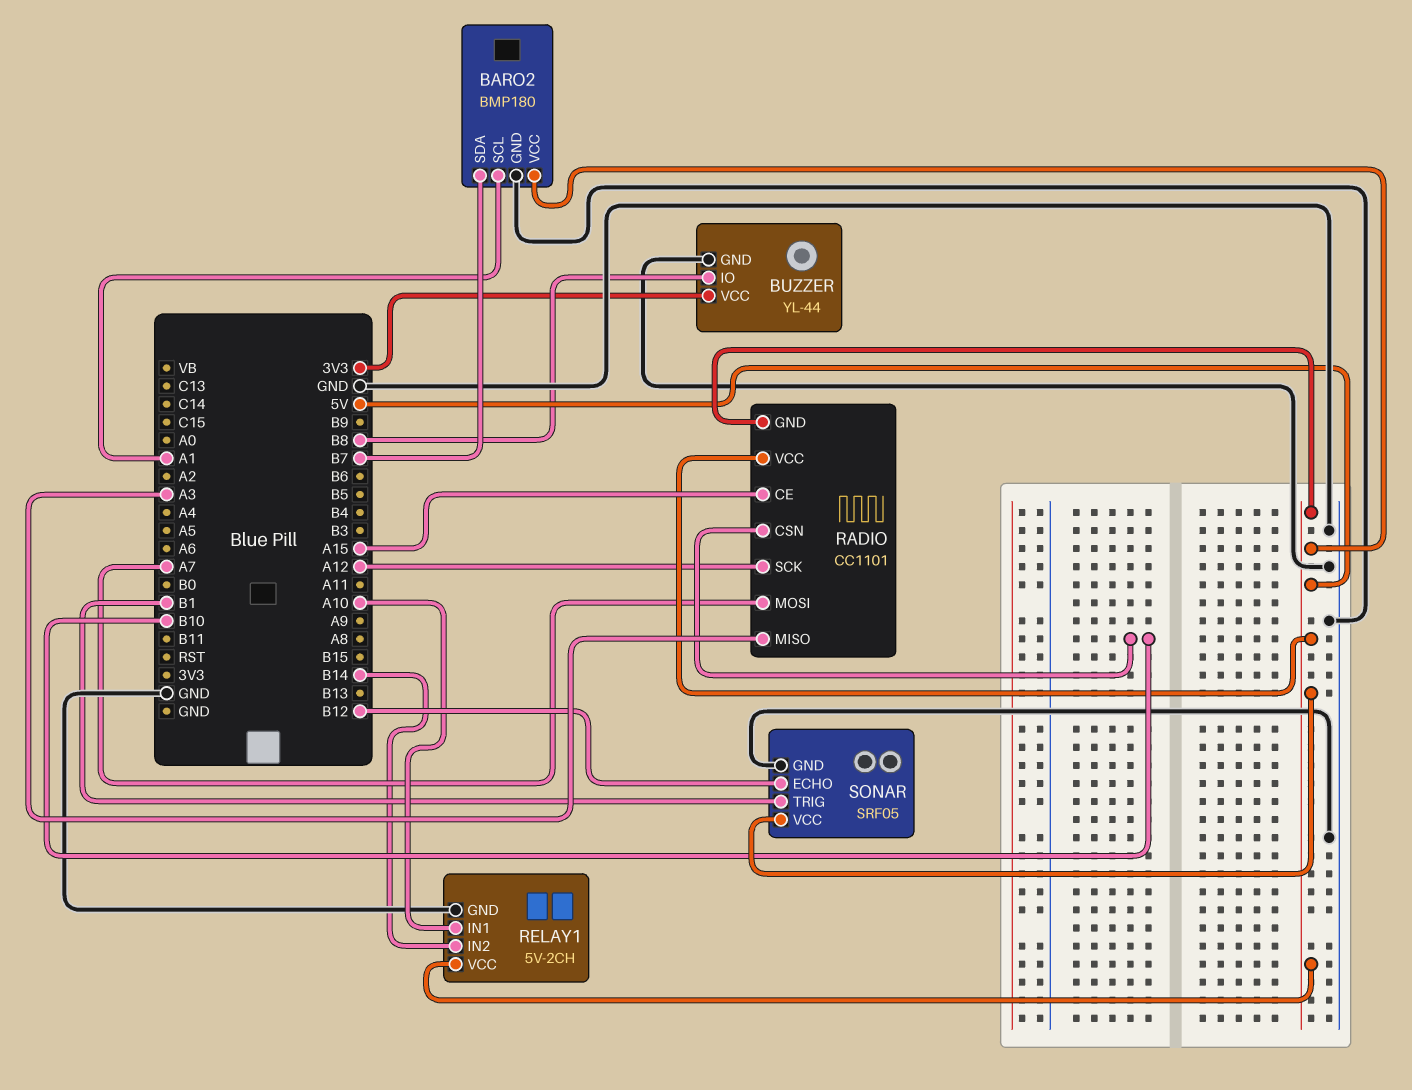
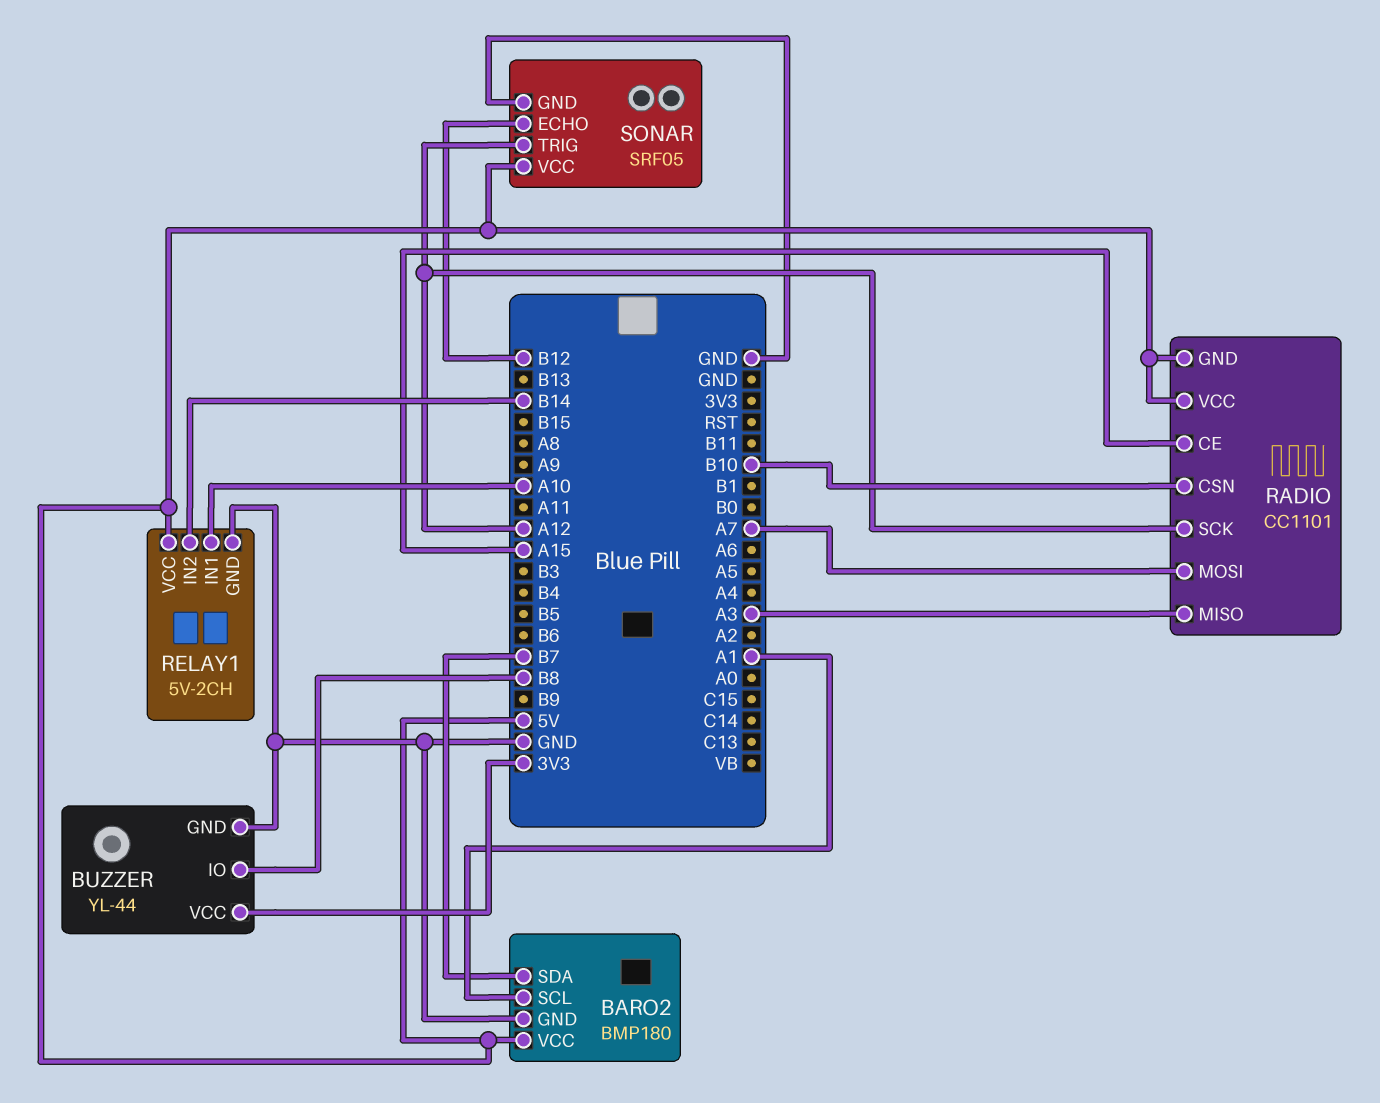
SONAR pin TRIG: B1 -> A12

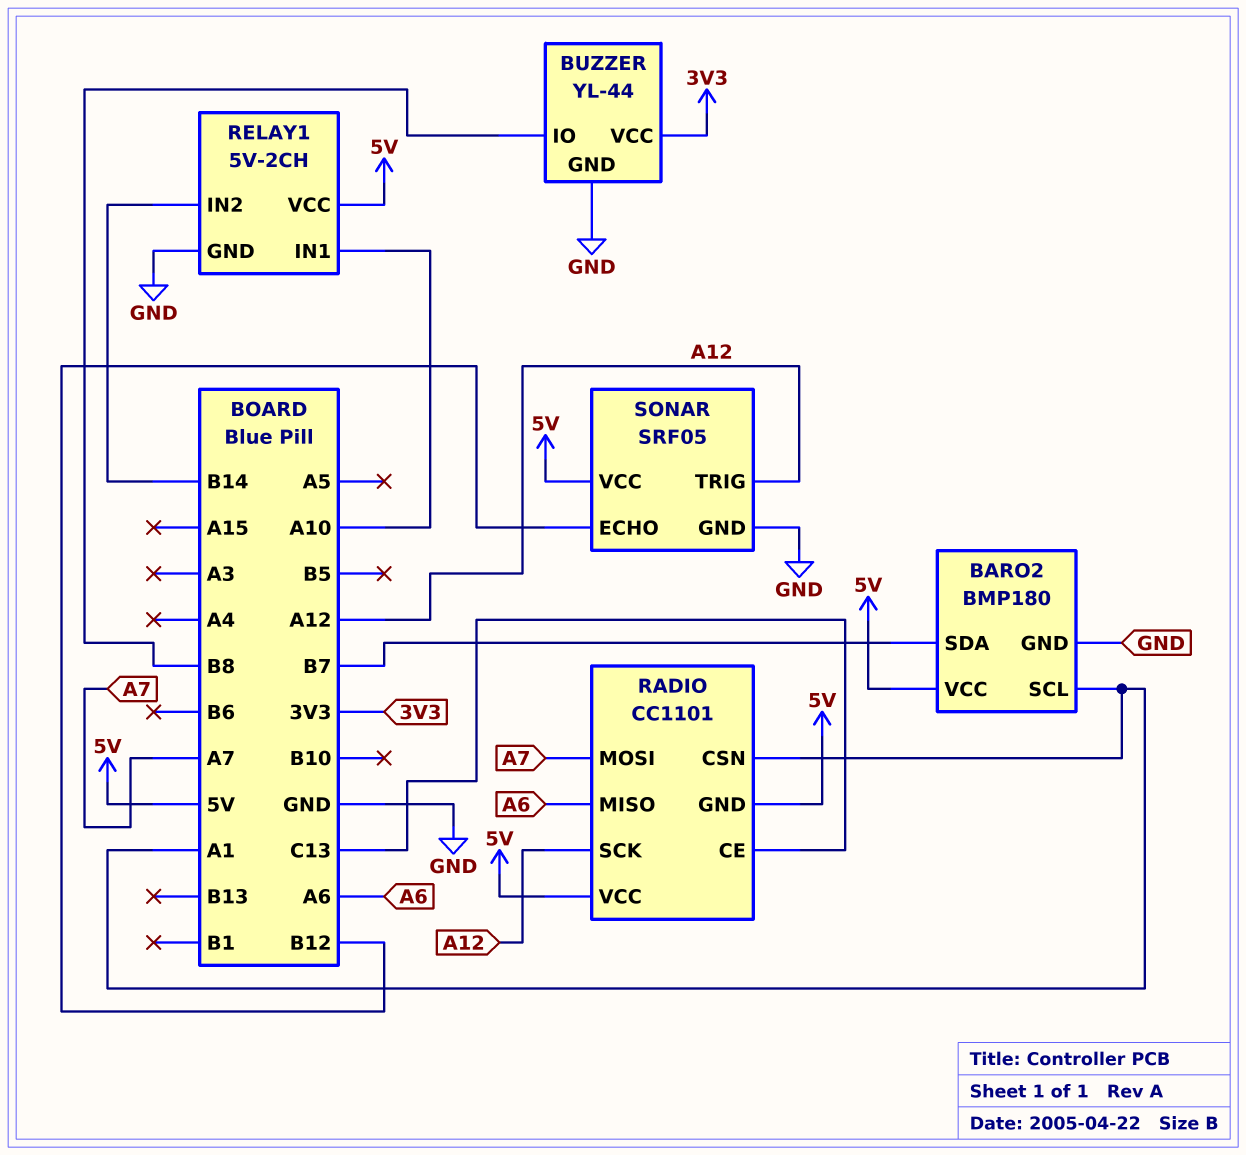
RADIO pin CE: A15 -> C13
RADIO pin CSN: B10 -> A1
RADIO pin MISO: A3 -> A6

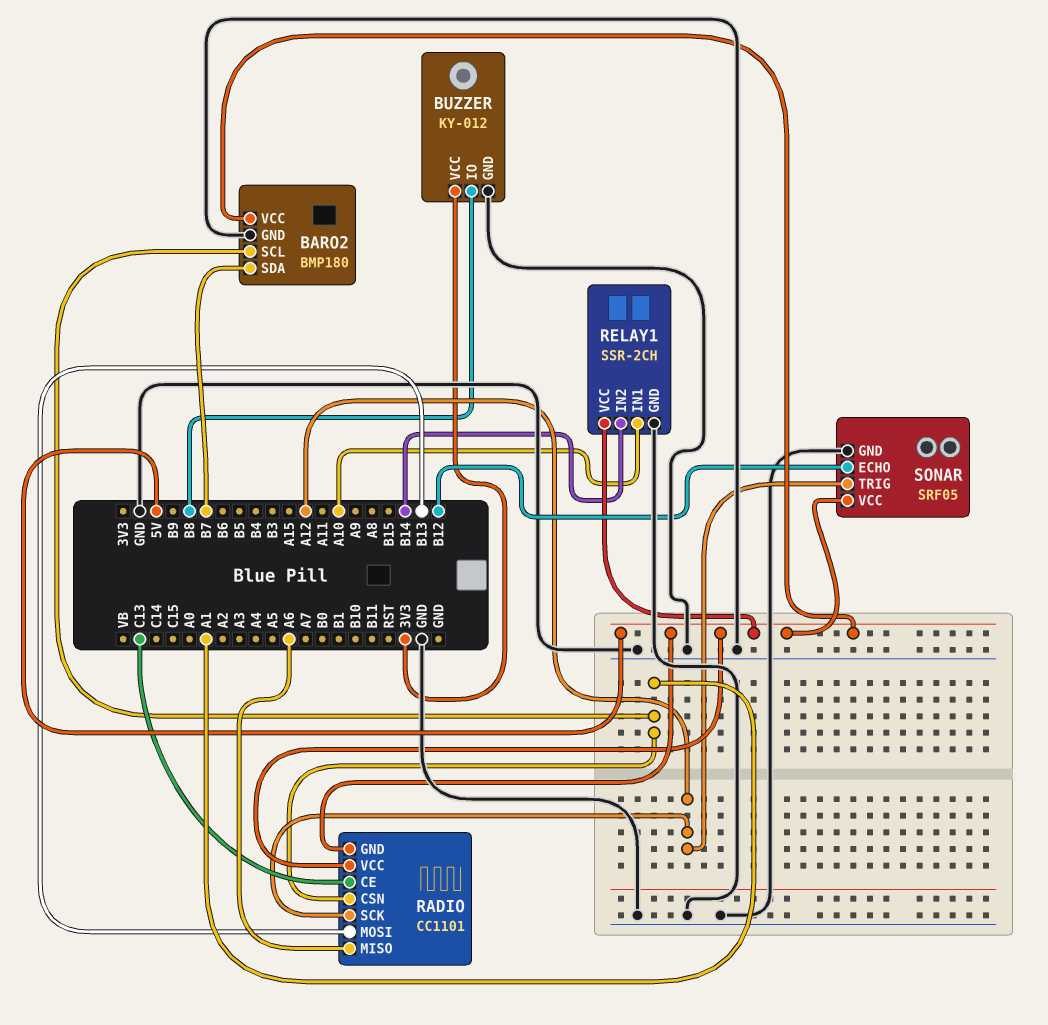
BUZZER: YL-44 -> KY-012
RADIO pin MOSI: A7 -> B13
RELAY1: 5V-2CH -> SSR-2CH

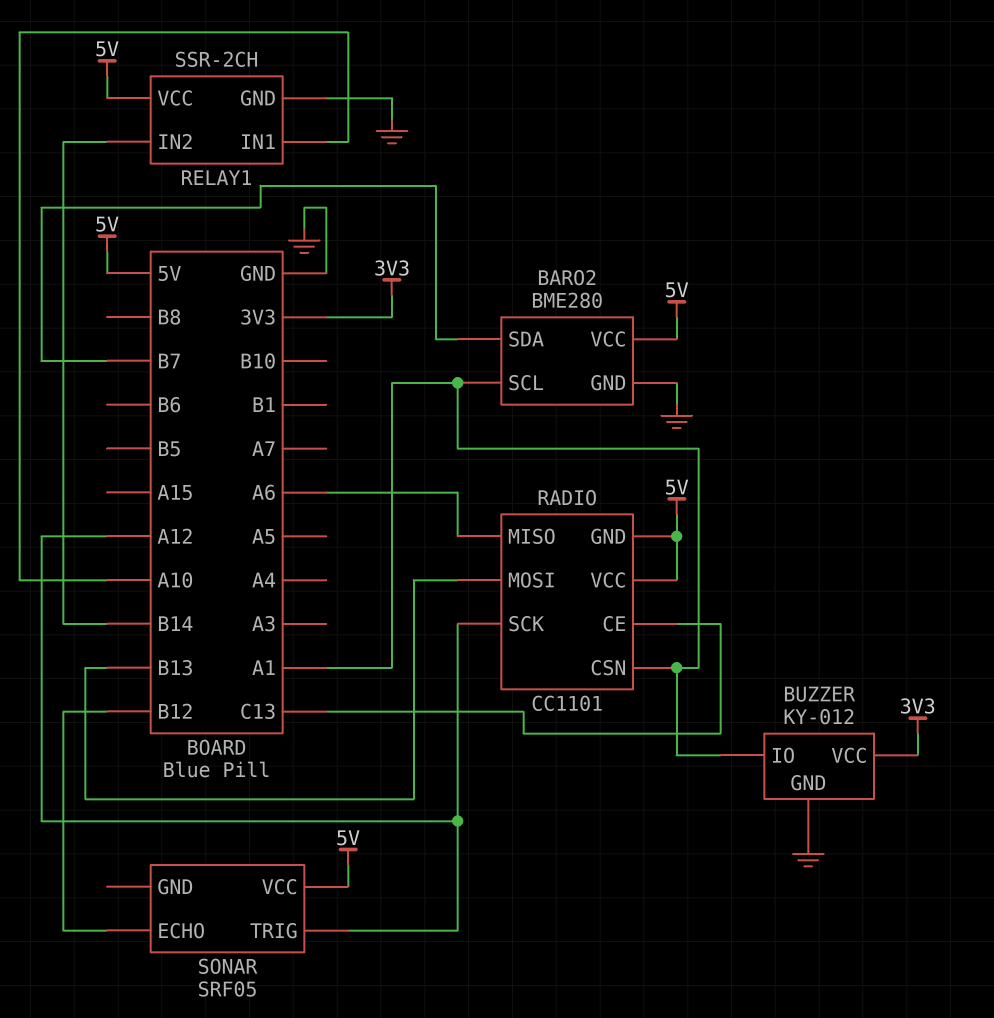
BARO2: BMP180 -> BME280
BUZZER pin IO: B8 -> A1
SONAR pin GND: GND -> none

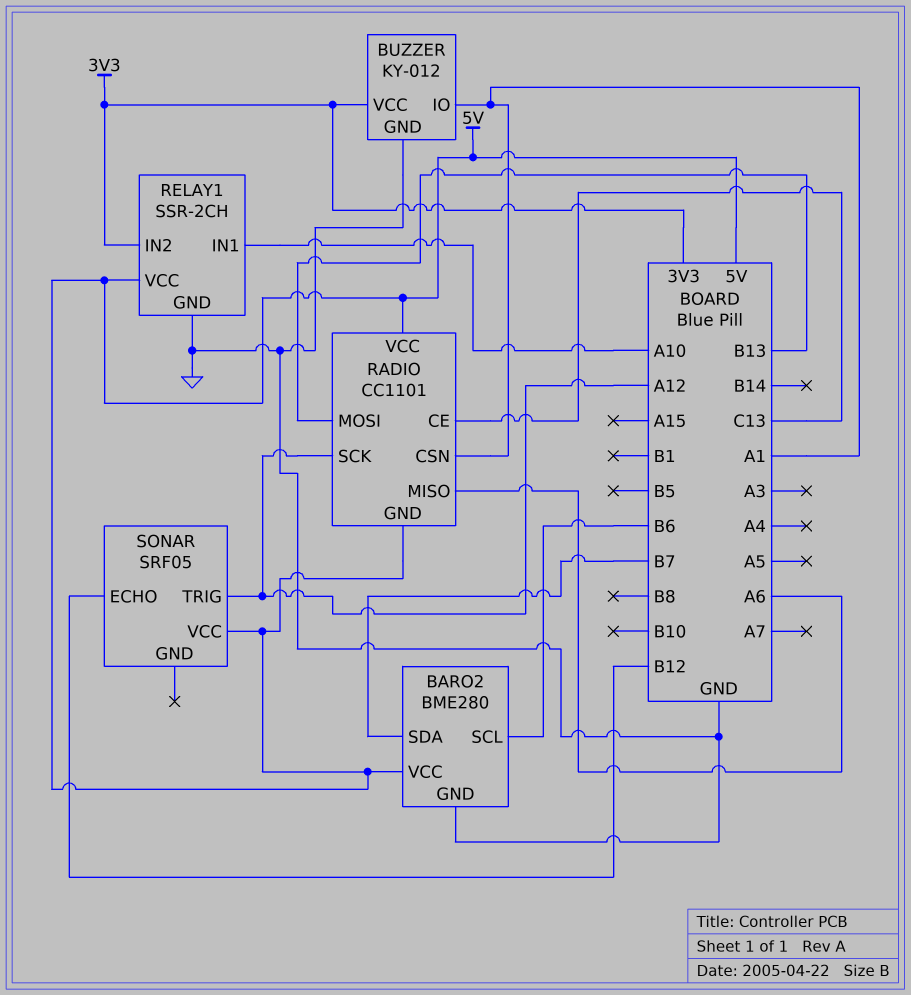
BARO2 pin SCL: A1 -> B6
RELAY1 pin IN2: B14 -> 3V3

